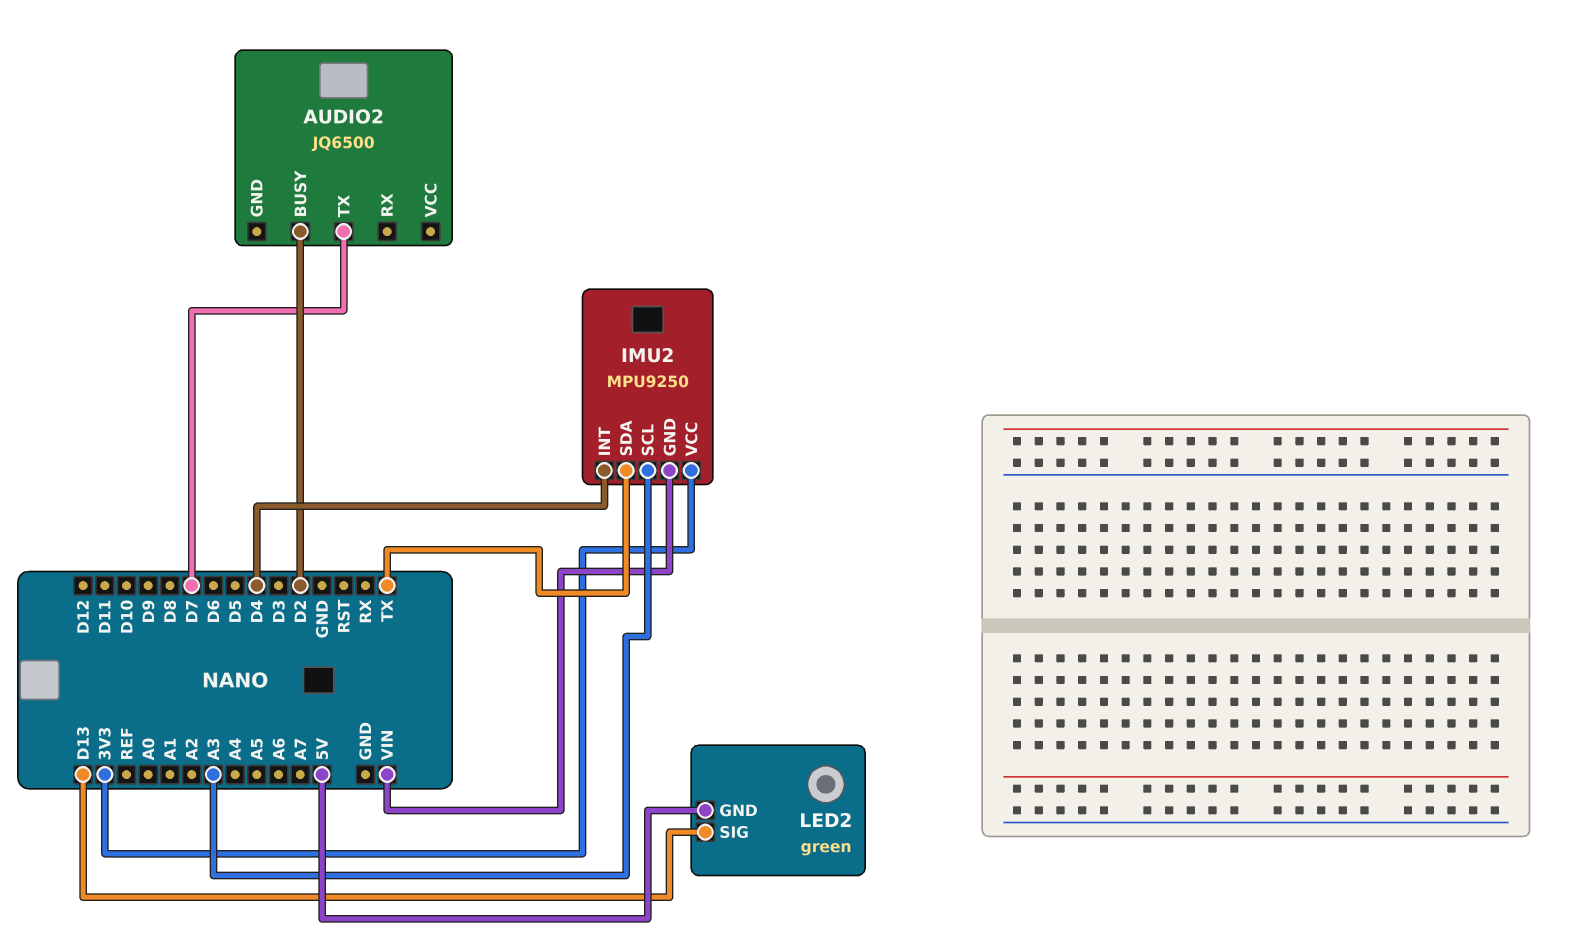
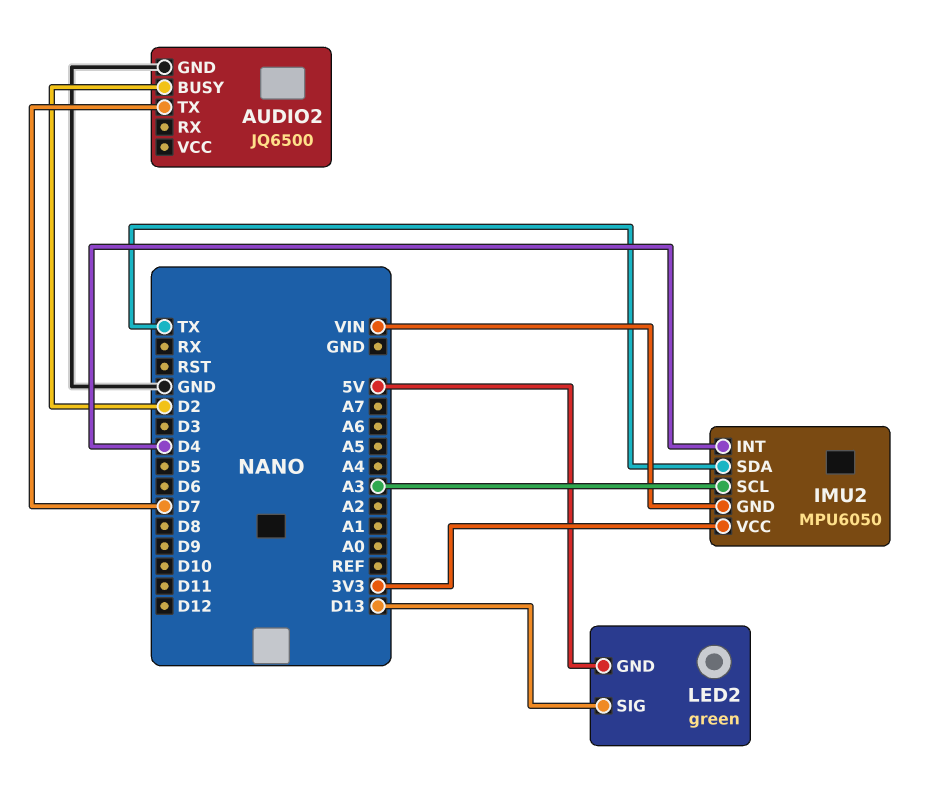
AUDIO2 pin GND: none -> GND
IMU2: MPU9250 -> MPU6050

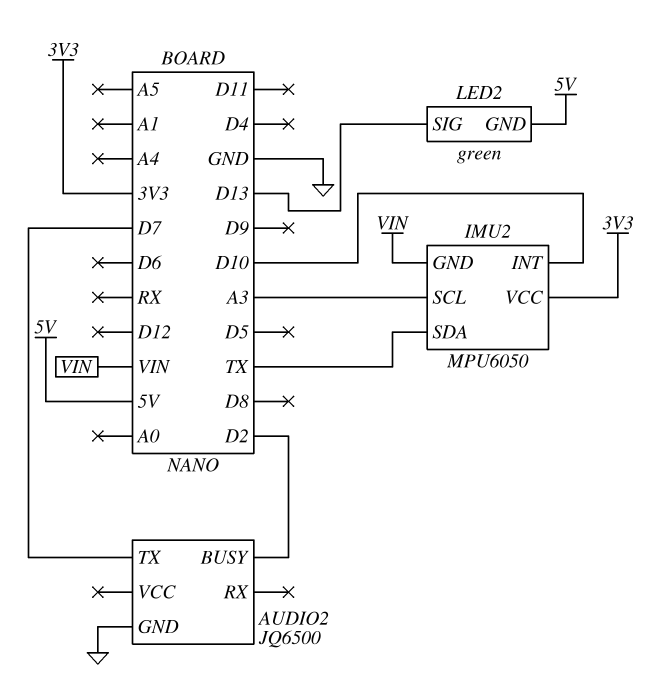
IMU2 pin INT: D4 -> D10

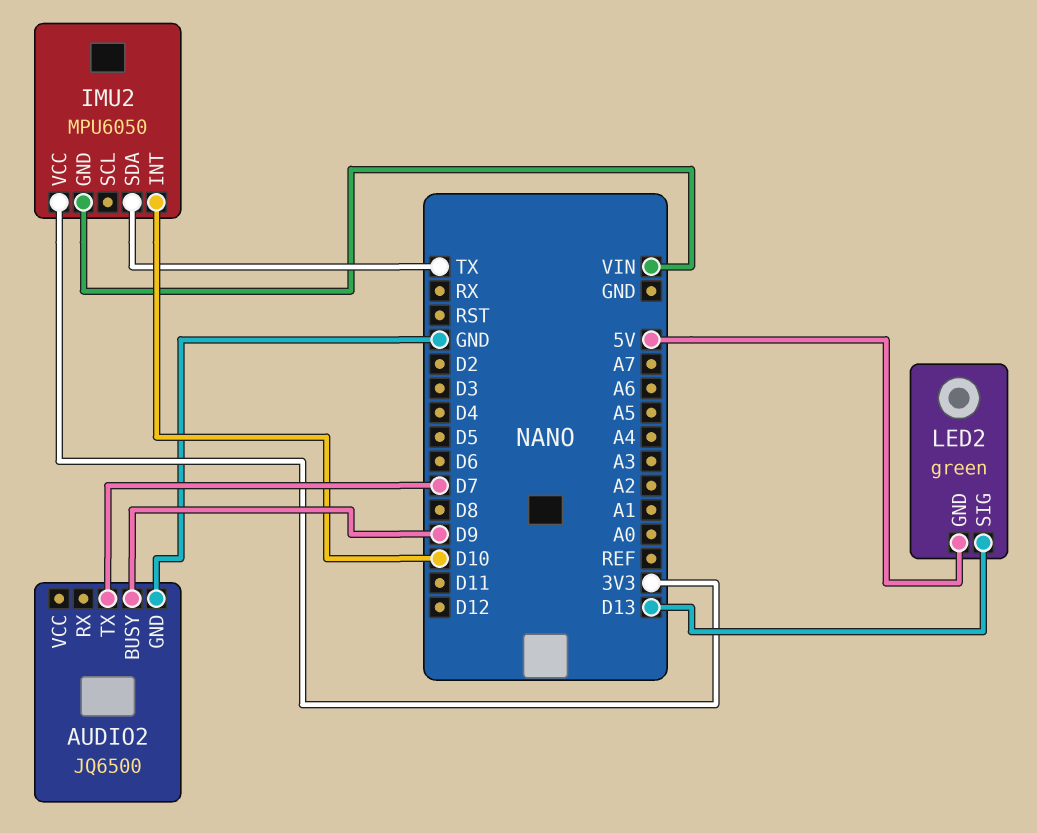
AUDIO2 pin BUSY: D2 -> D9
IMU2 pin SCL: A3 -> none

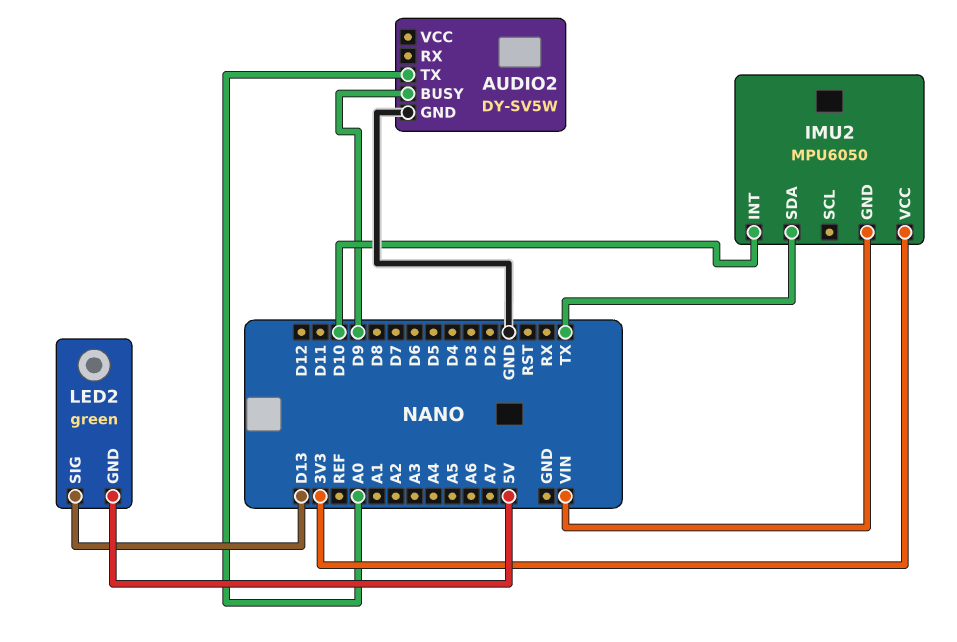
AUDIO2: JQ6500 -> DY-SV5W
AUDIO2 pin TX: D7 -> A0

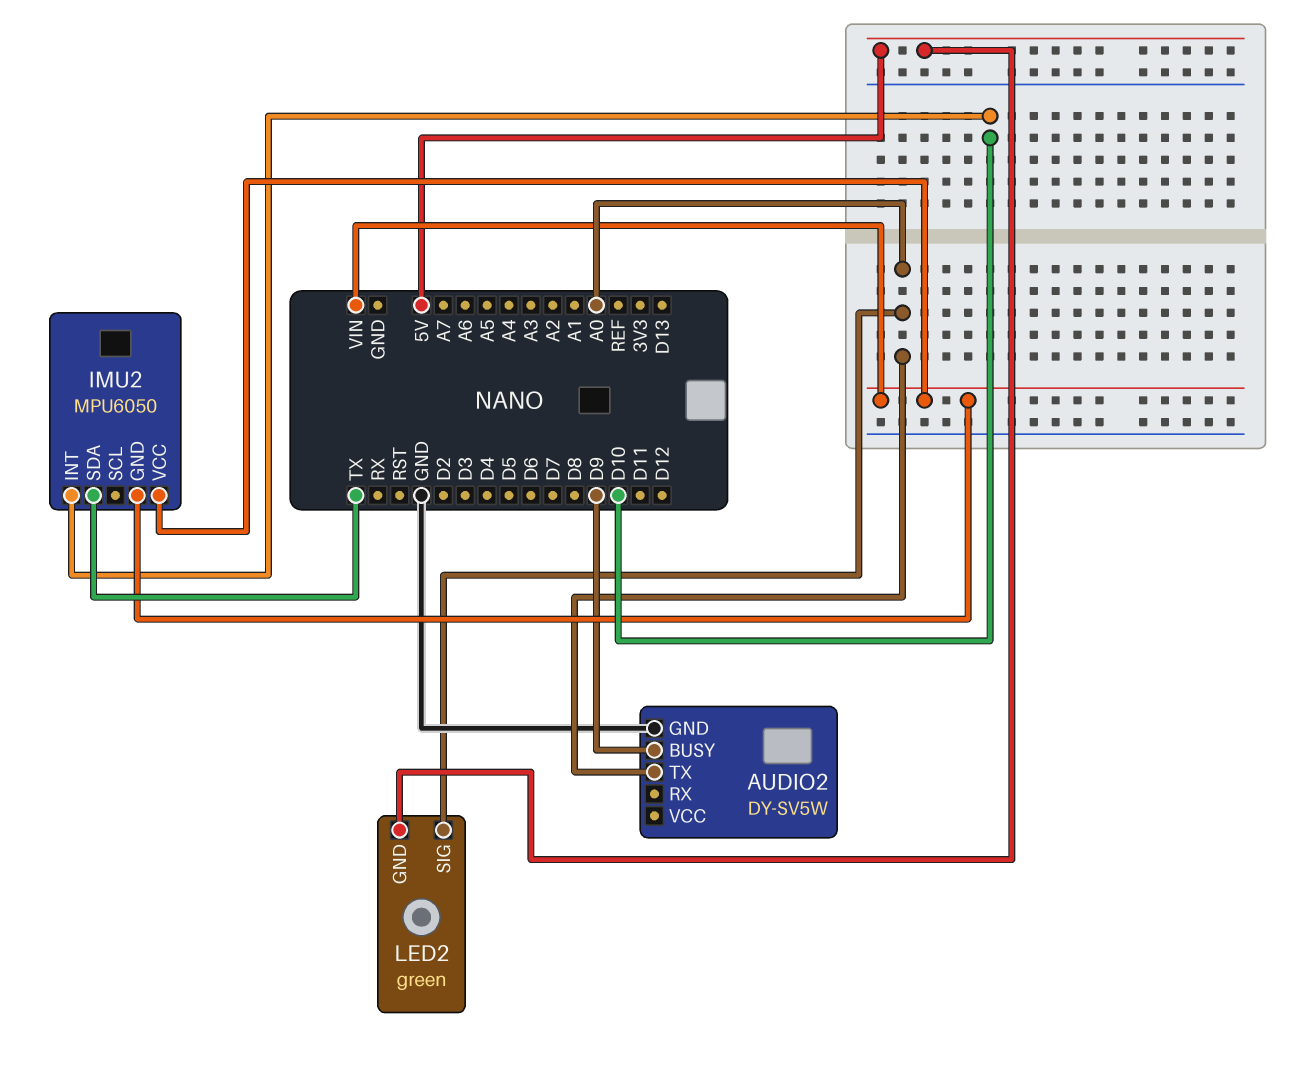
IMU2 pin VCC: 3V3 -> VIN
LED2 pin SIG: D13 -> A0

